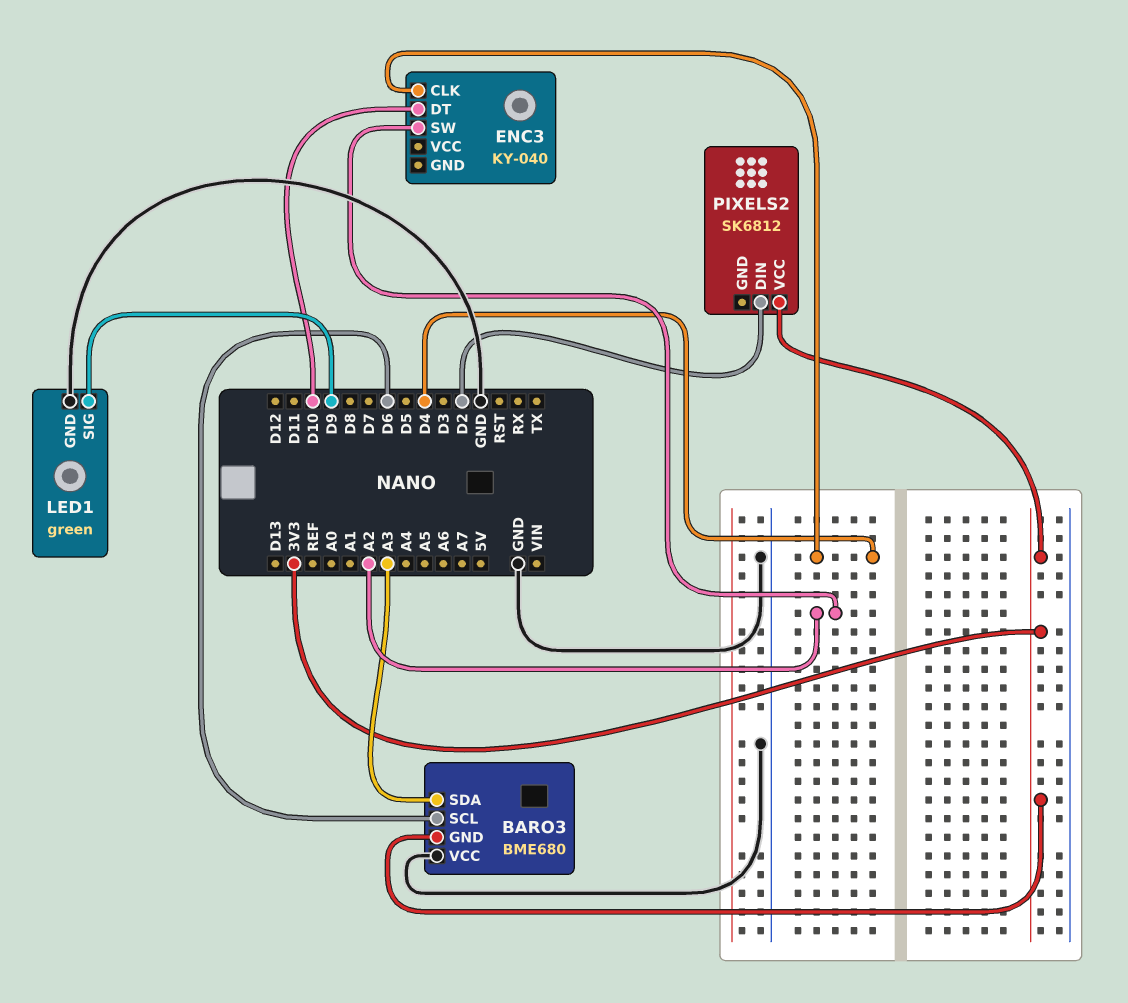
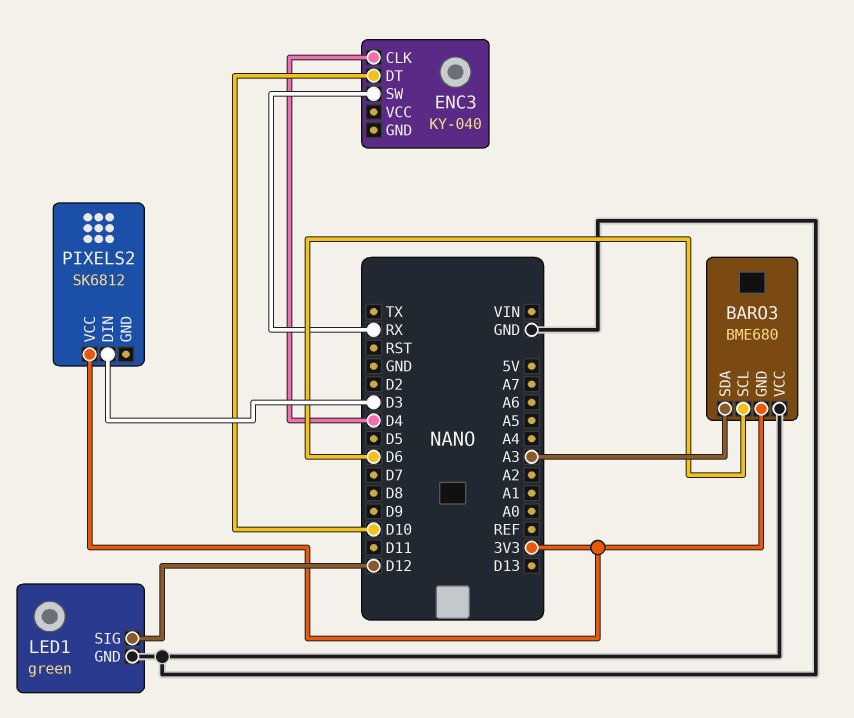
ENC3 pin SW: A2 -> RX
LED1 pin SIG: D9 -> D12
PIXELS2 pin DIN: D2 -> D3

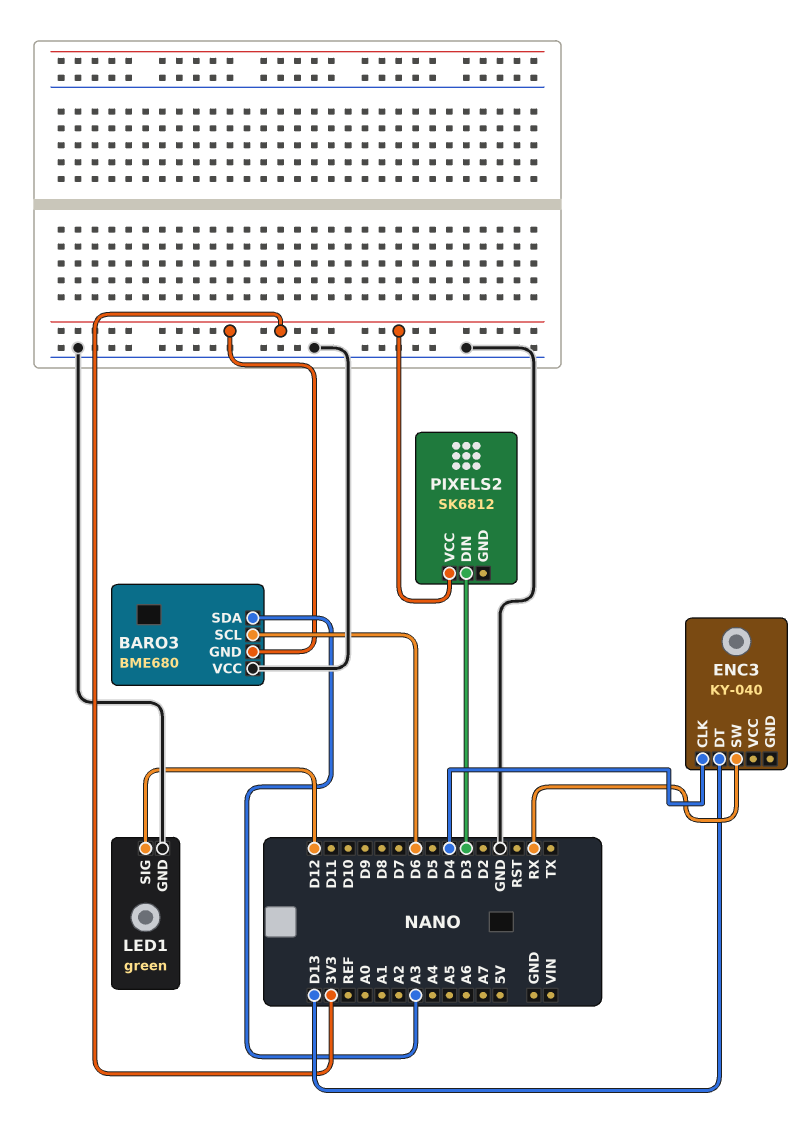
ENC3 pin DT: D10 -> D13

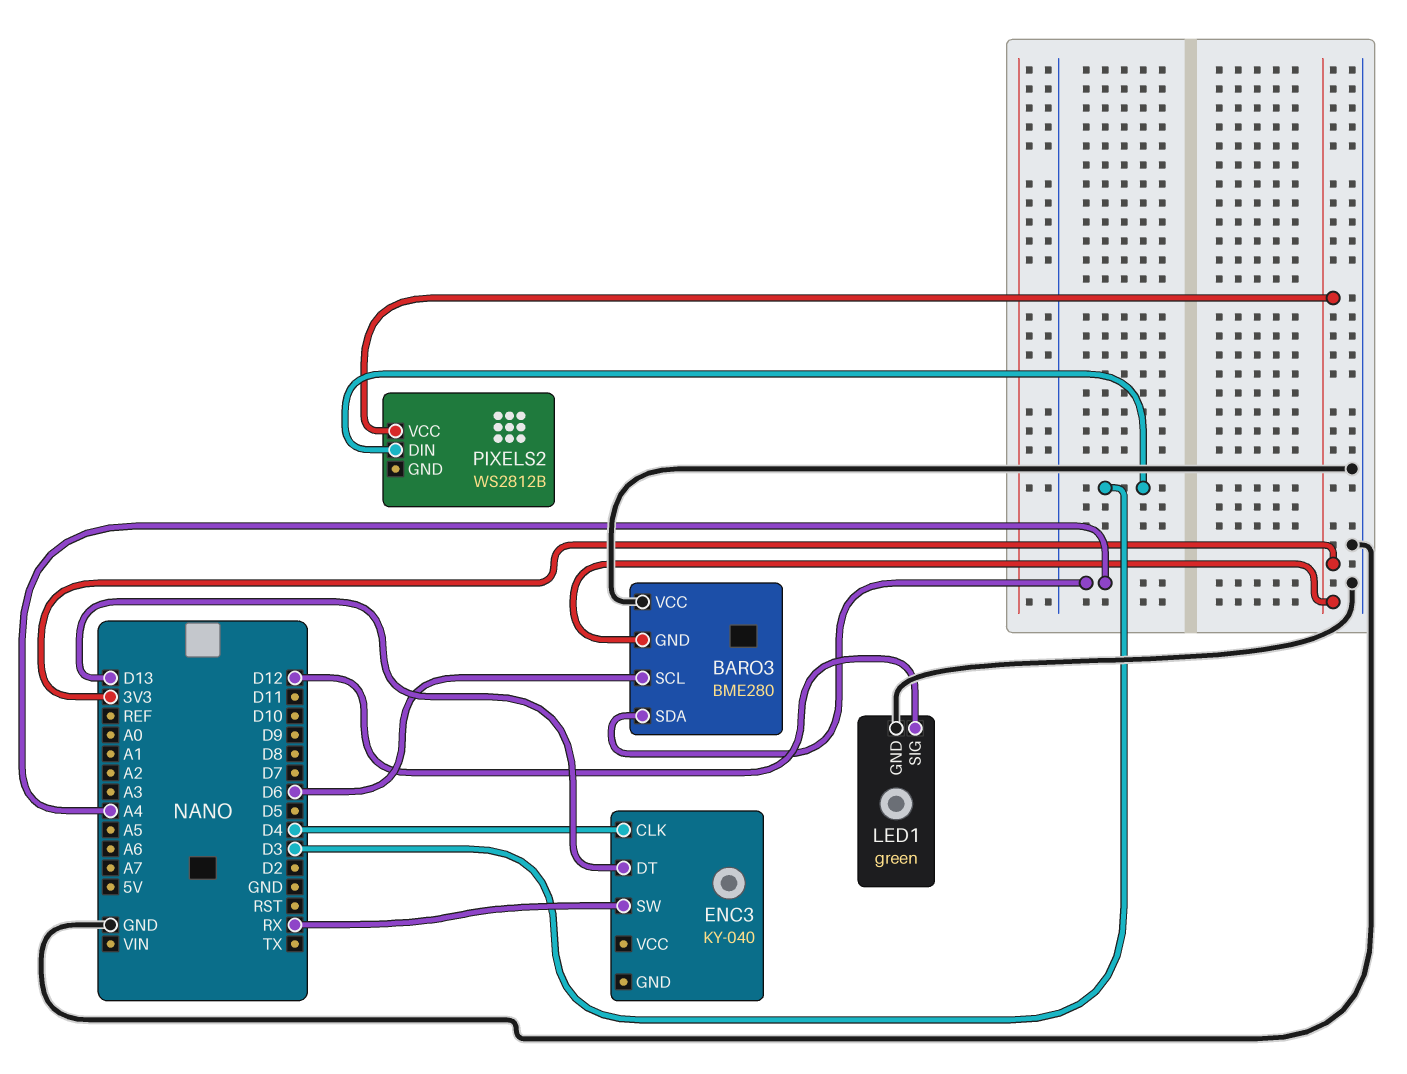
BARO3: BME680 -> BME280
BARO3 pin SDA: A3 -> A4
PIXELS2: SK6812 -> WS2812B

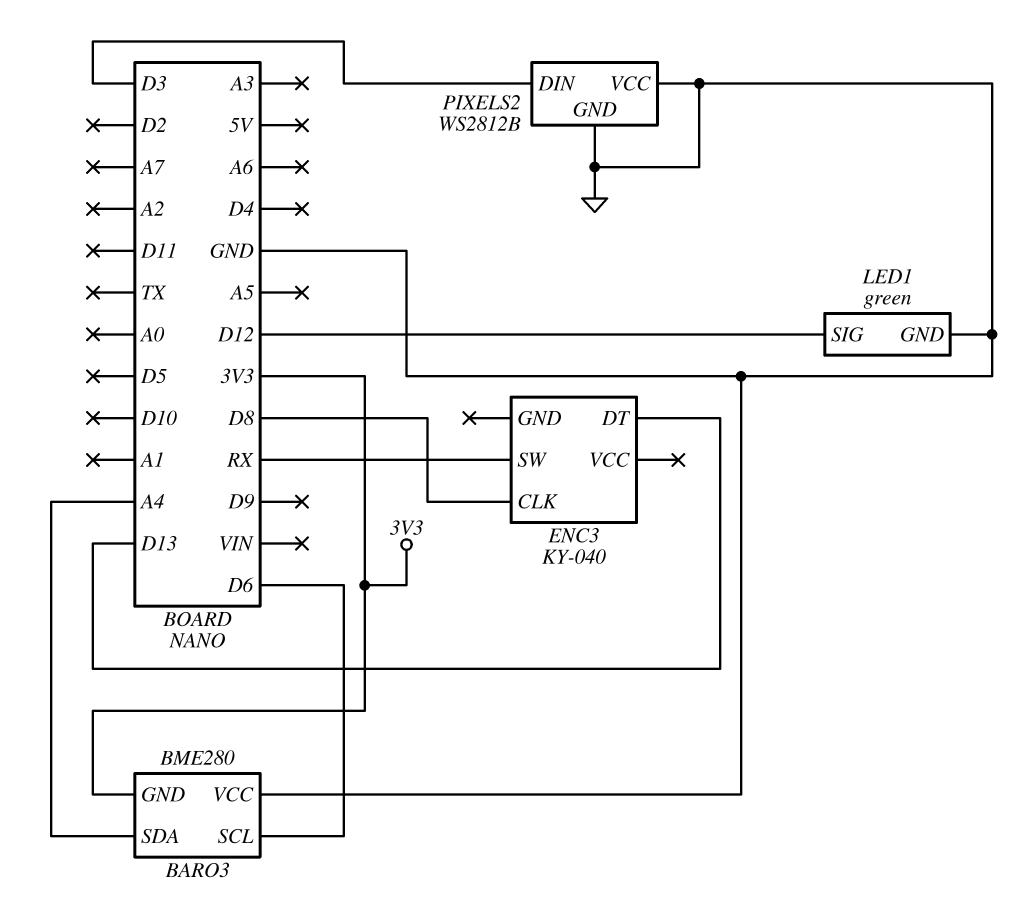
ENC3 pin CLK: D4 -> D8
PIXELS2 pin GND: none -> GND
PIXELS2 pin VCC: 3V3 -> GND

